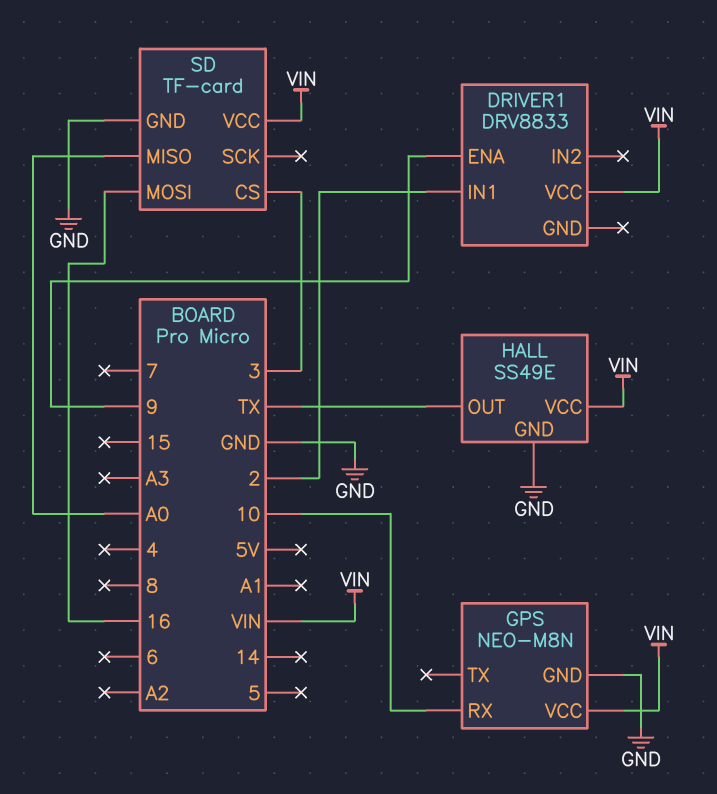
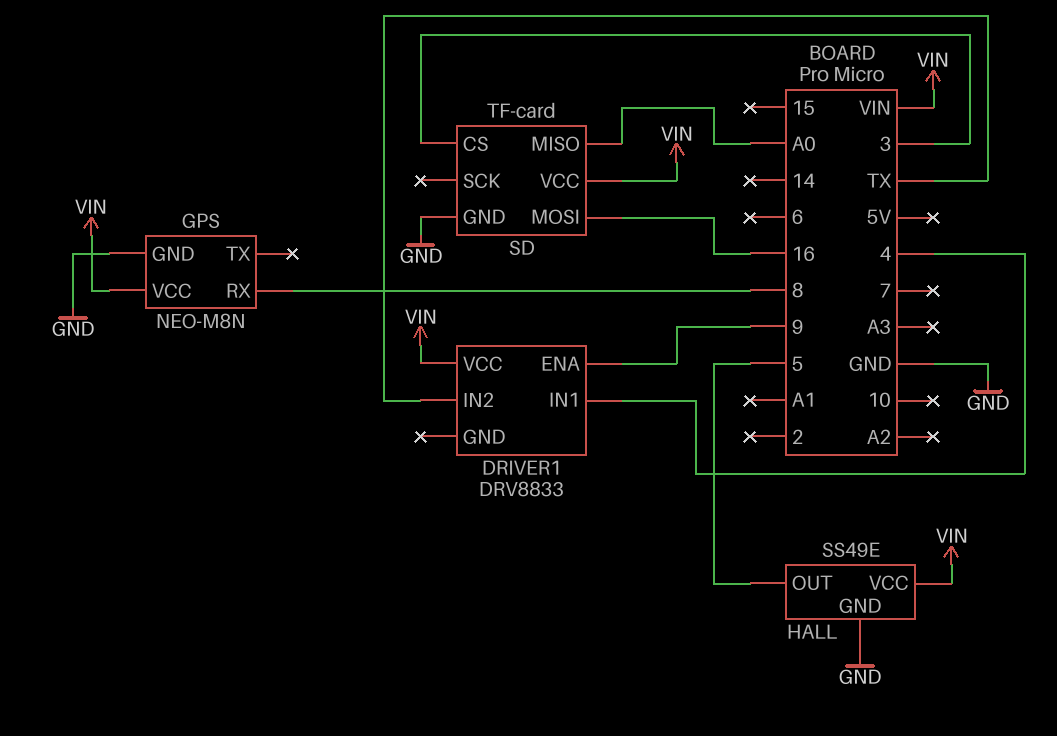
DRIVER1 pin IN1: 2 -> 4
DRIVER1 pin IN2: none -> TX
GPS pin RX: 10 -> 8
HALL pin OUT: TX -> 5

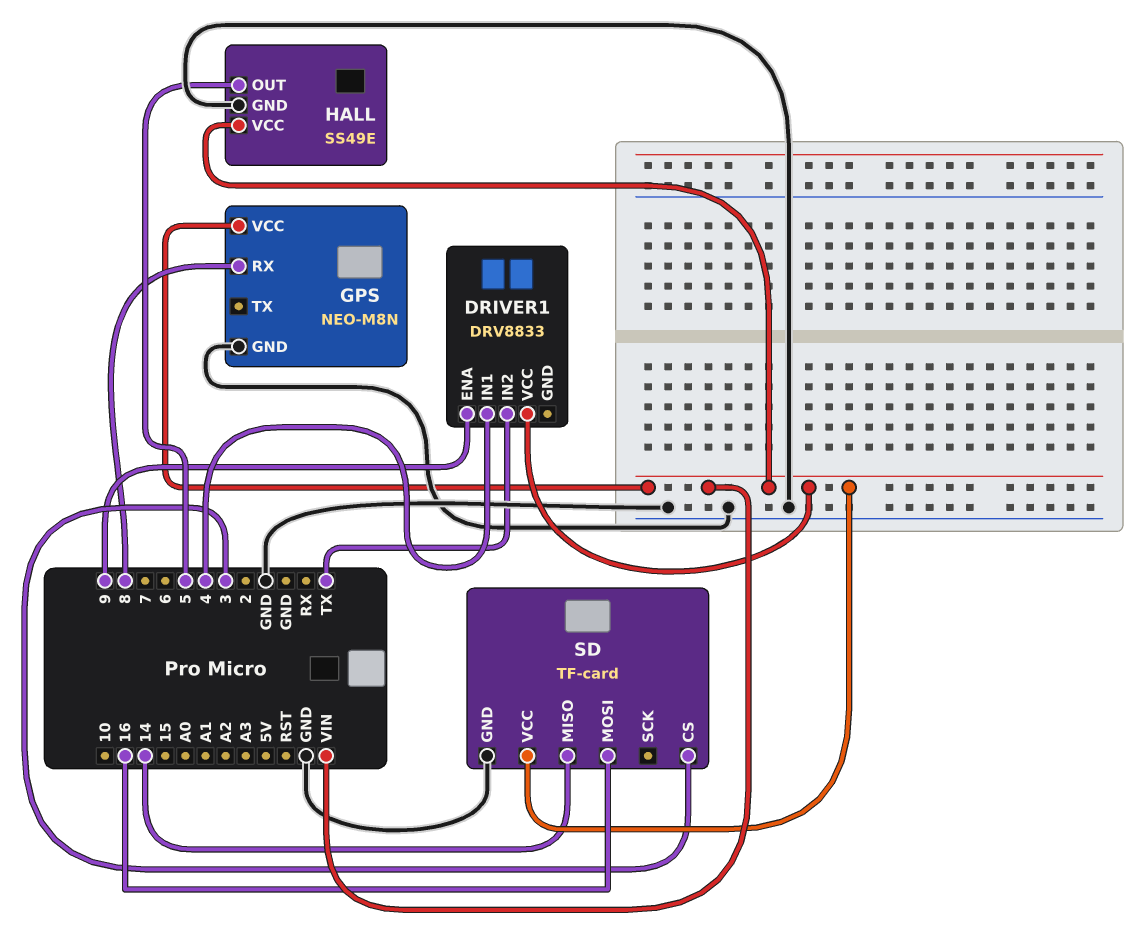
SD pin MISO: A0 -> 14

